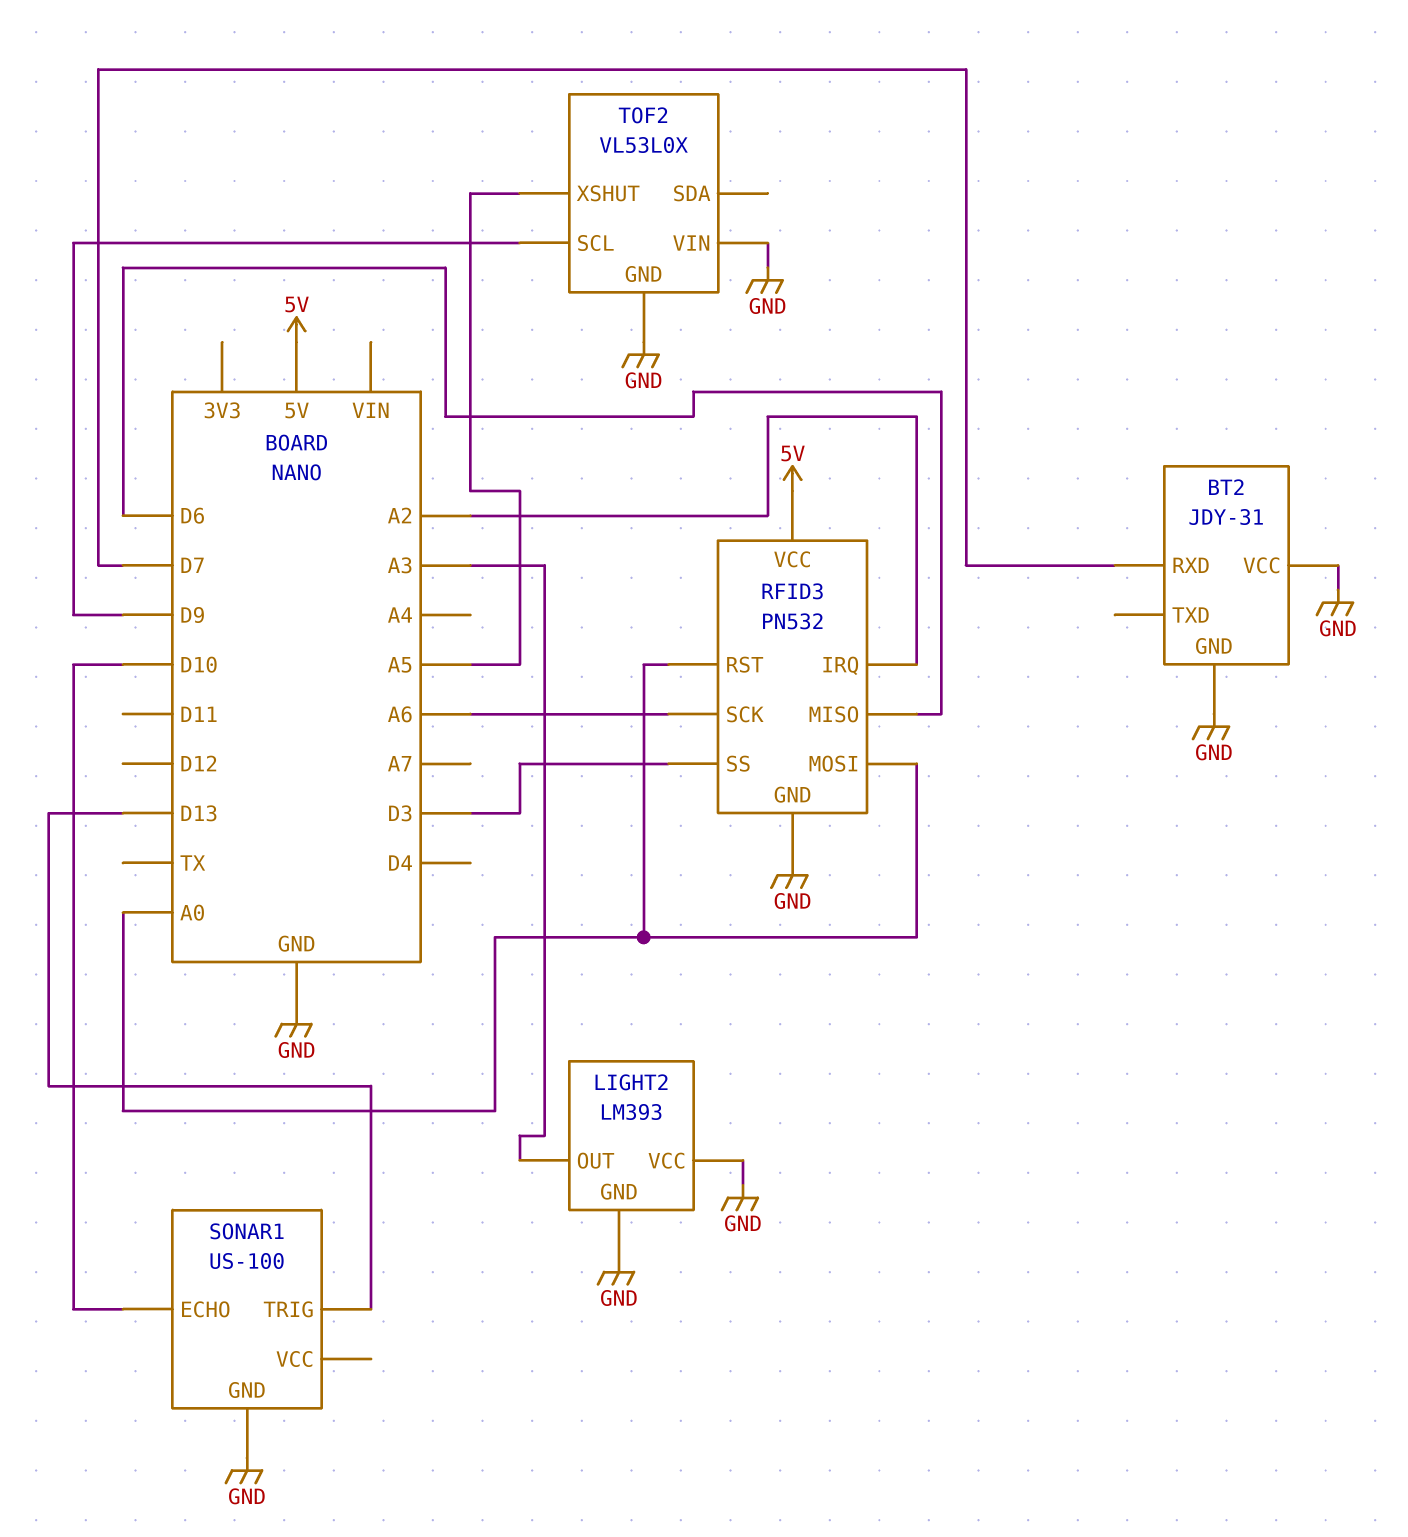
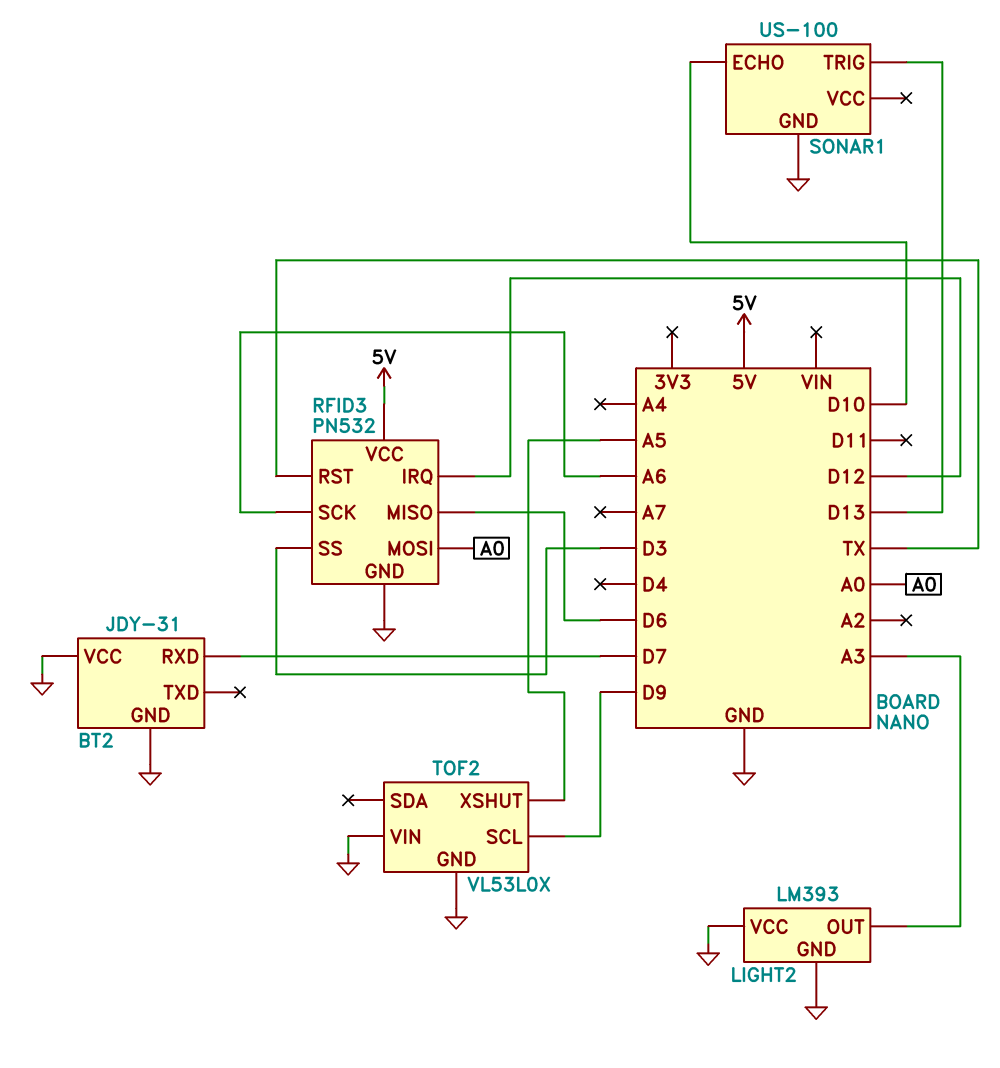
RFID3 pin IRQ: A2 -> D12
RFID3 pin RST: A0 -> TX

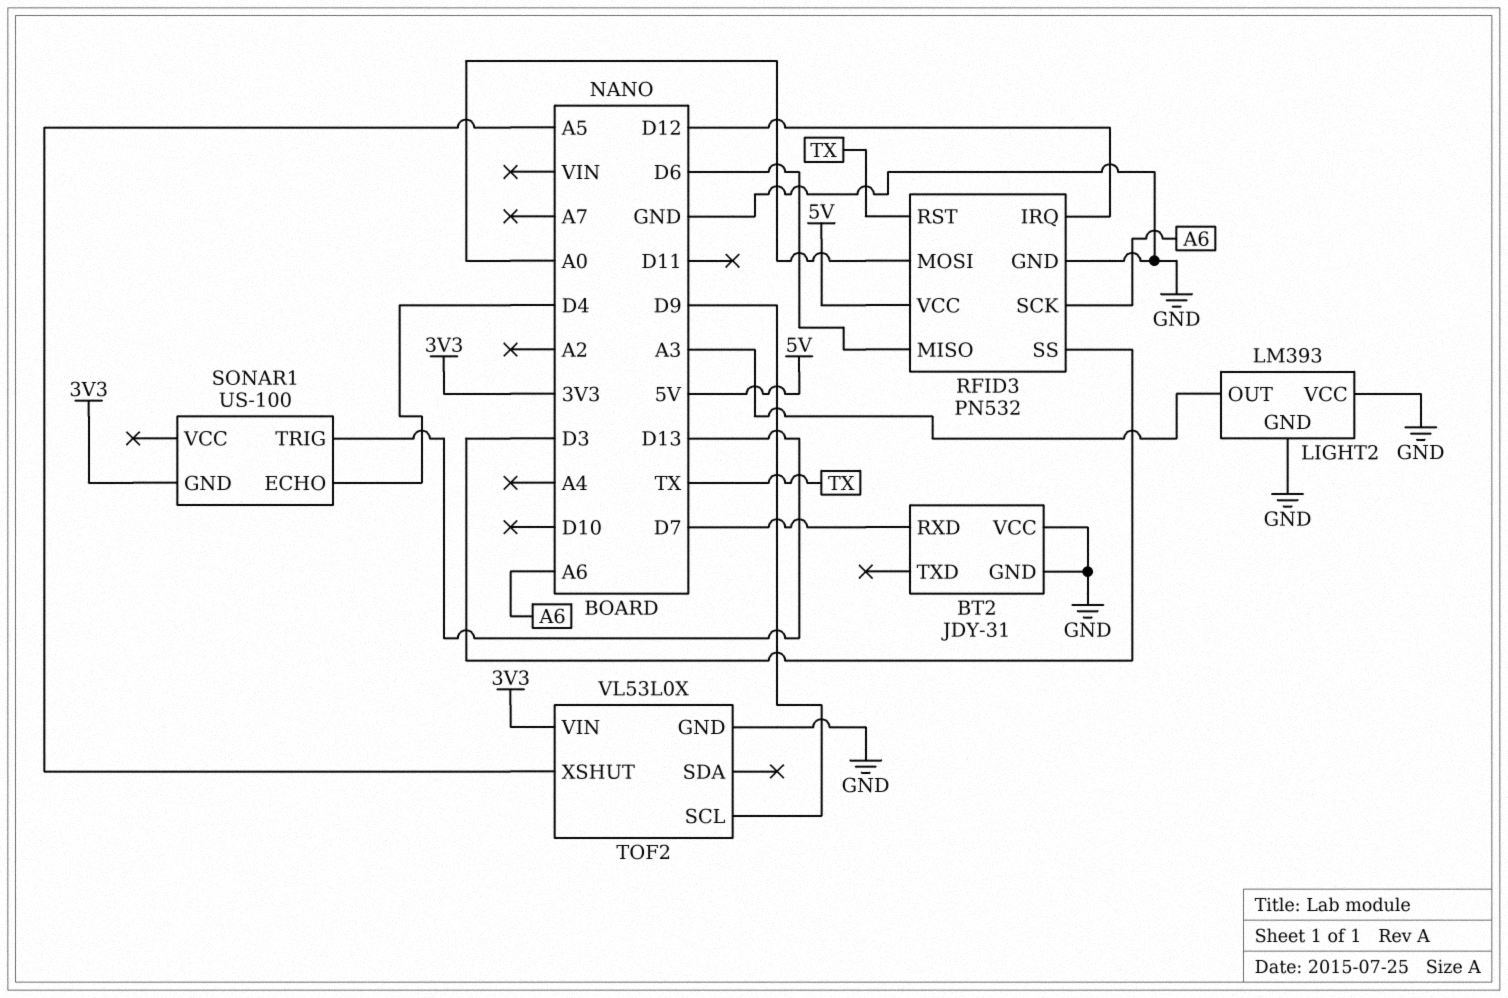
SONAR1 pin ECHO: D10 -> D4
SONAR1 pin GND: GND -> 3V3
TOF2 pin VIN: GND -> 3V3

